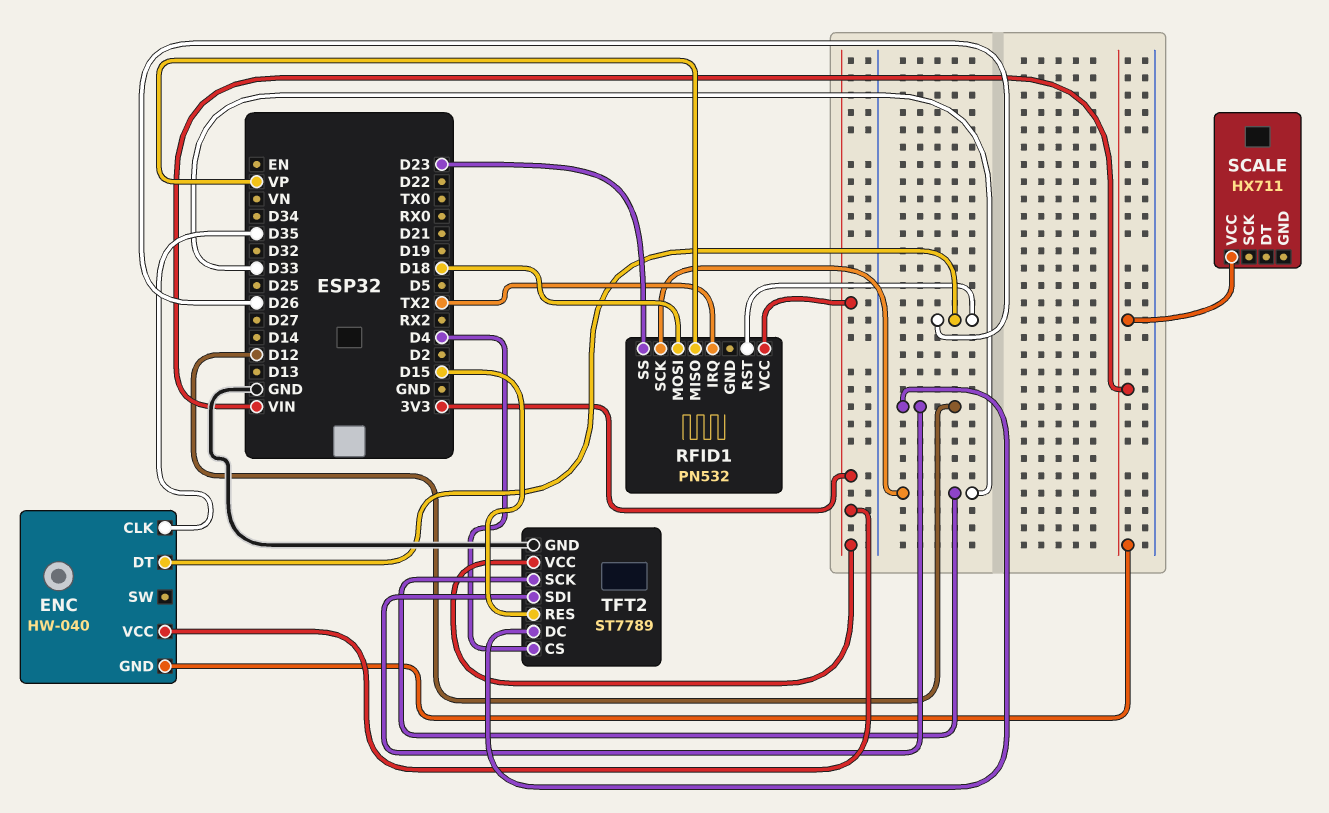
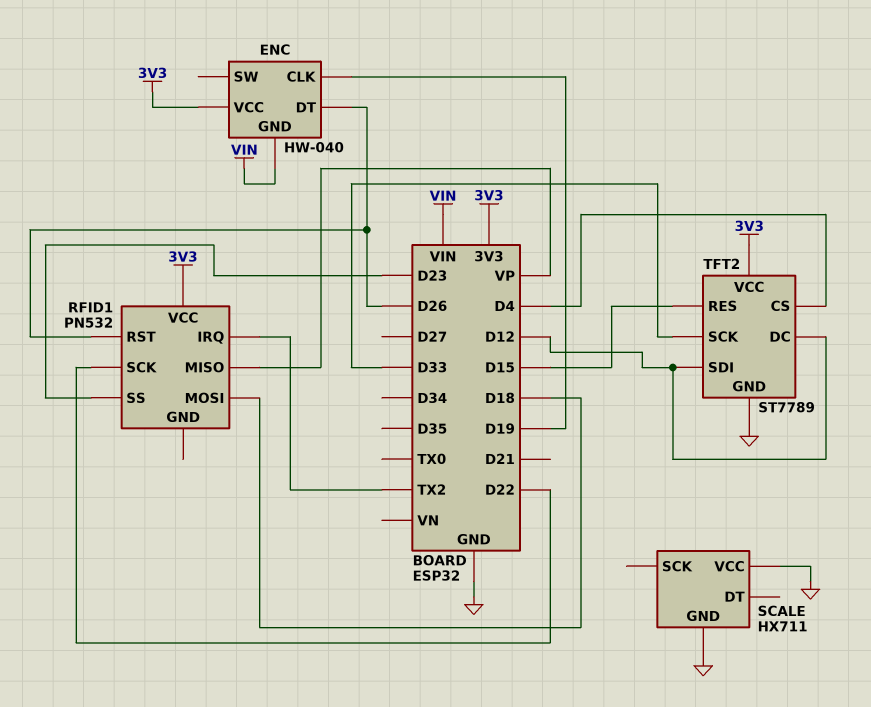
ENC pin CLK: D35 -> D19
RFID1 pin SCK: D33 -> D22
SCALE pin GND: none -> GND
SCALE pin VCC: VIN -> GND

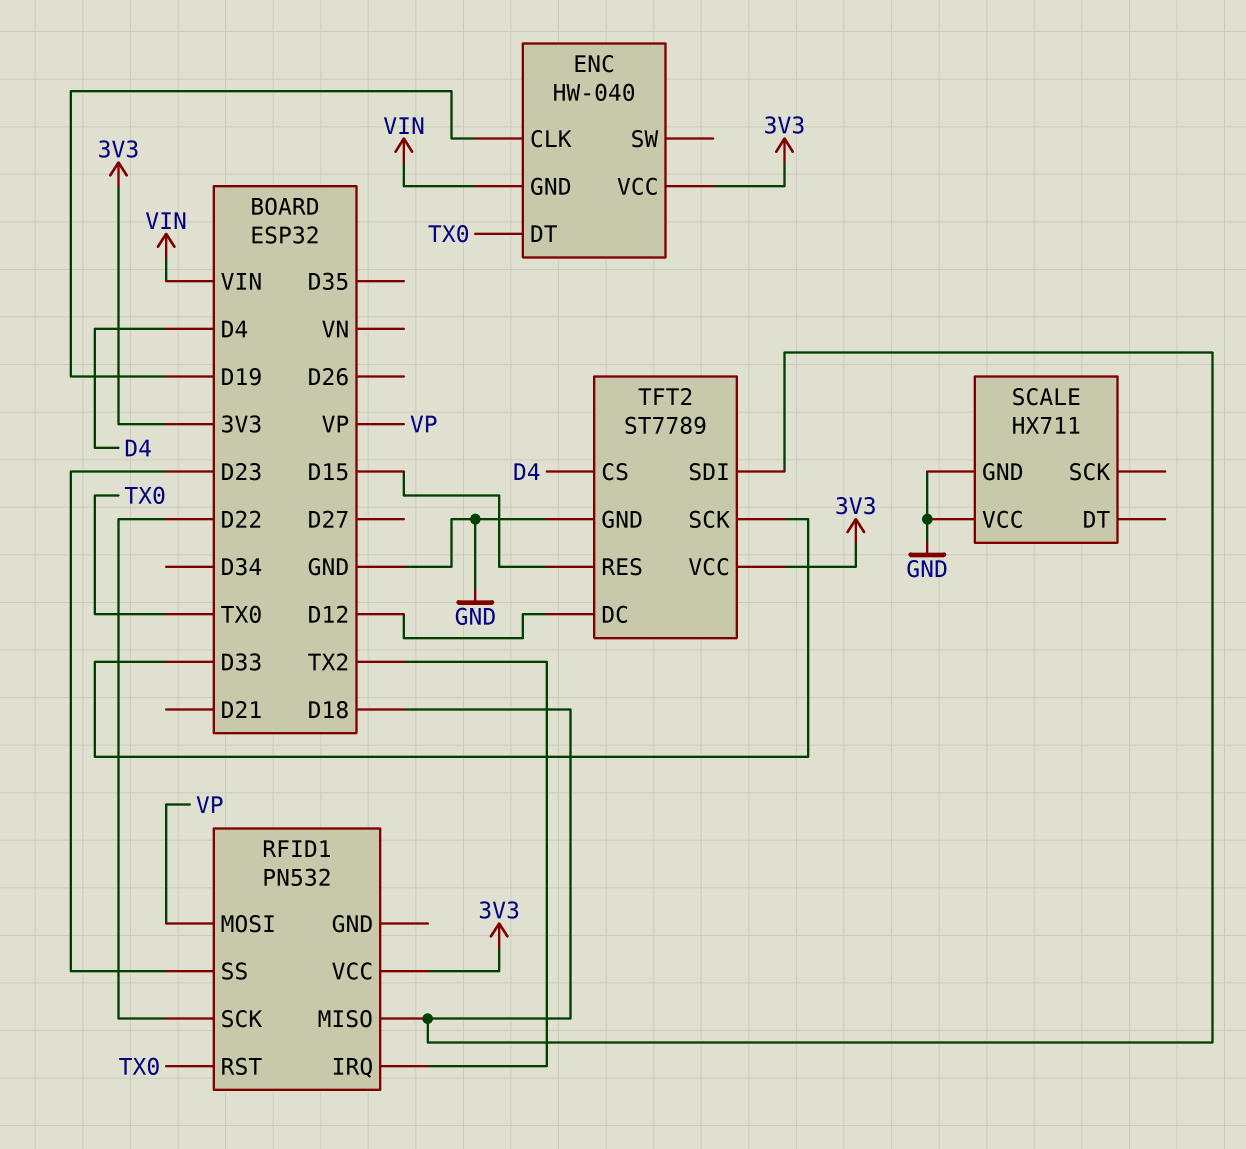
ENC pin DT: D26 -> TX0
RFID1 pin MISO: VP -> D18
RFID1 pin MOSI: D18 -> VP
RFID1 pin RST: D26 -> TX0
TFT2 pin SDI: D12 -> D18

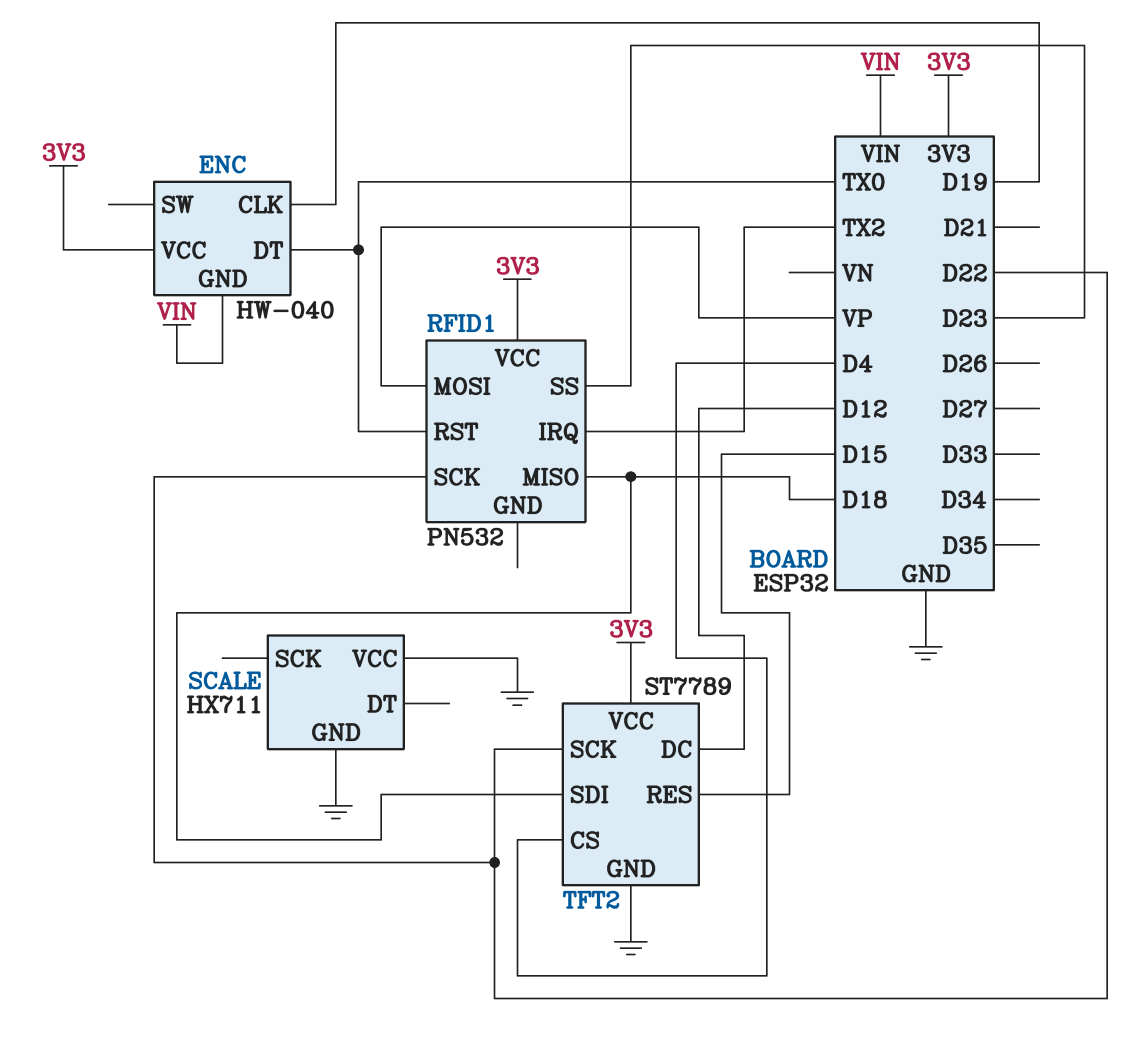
TFT2 pin SCK: D33 -> D22

